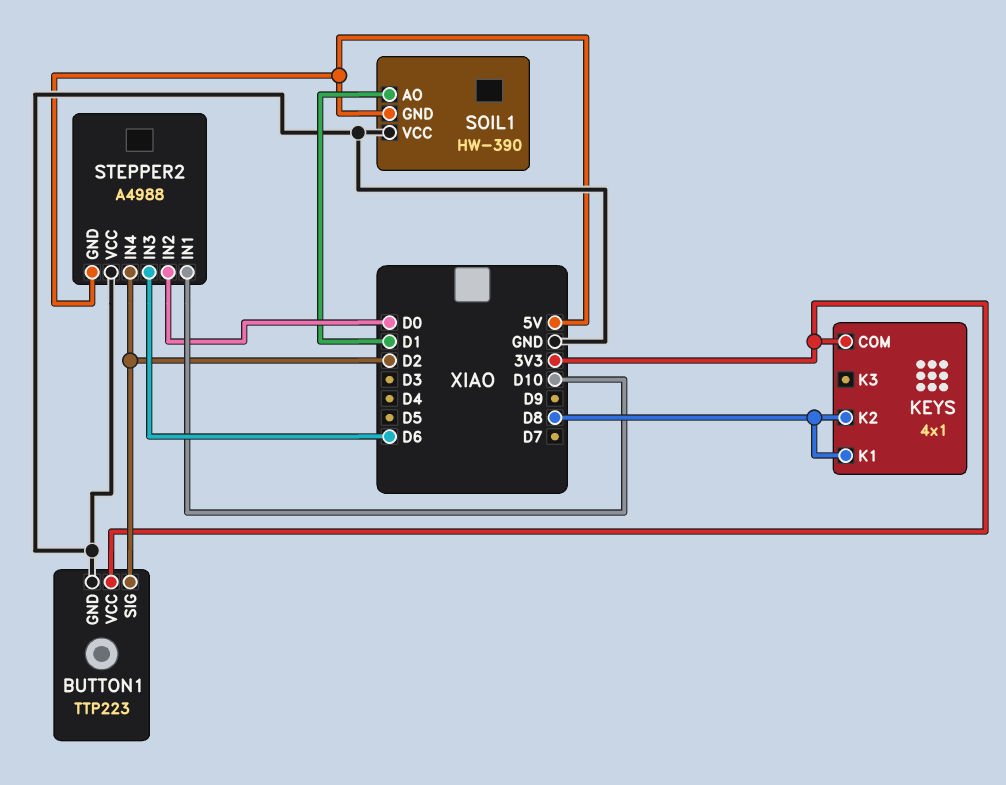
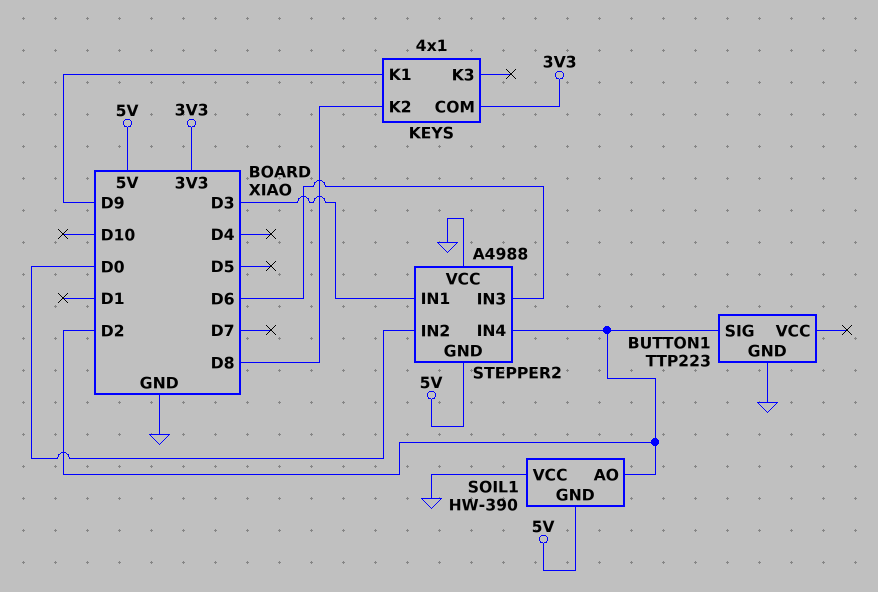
BUTTON1 pin VCC: 3V3 -> none
KEYS pin K1: D8 -> D9
SOIL1 pin AO: D1 -> D2
STEPPER2 pin IN1: D10 -> D3

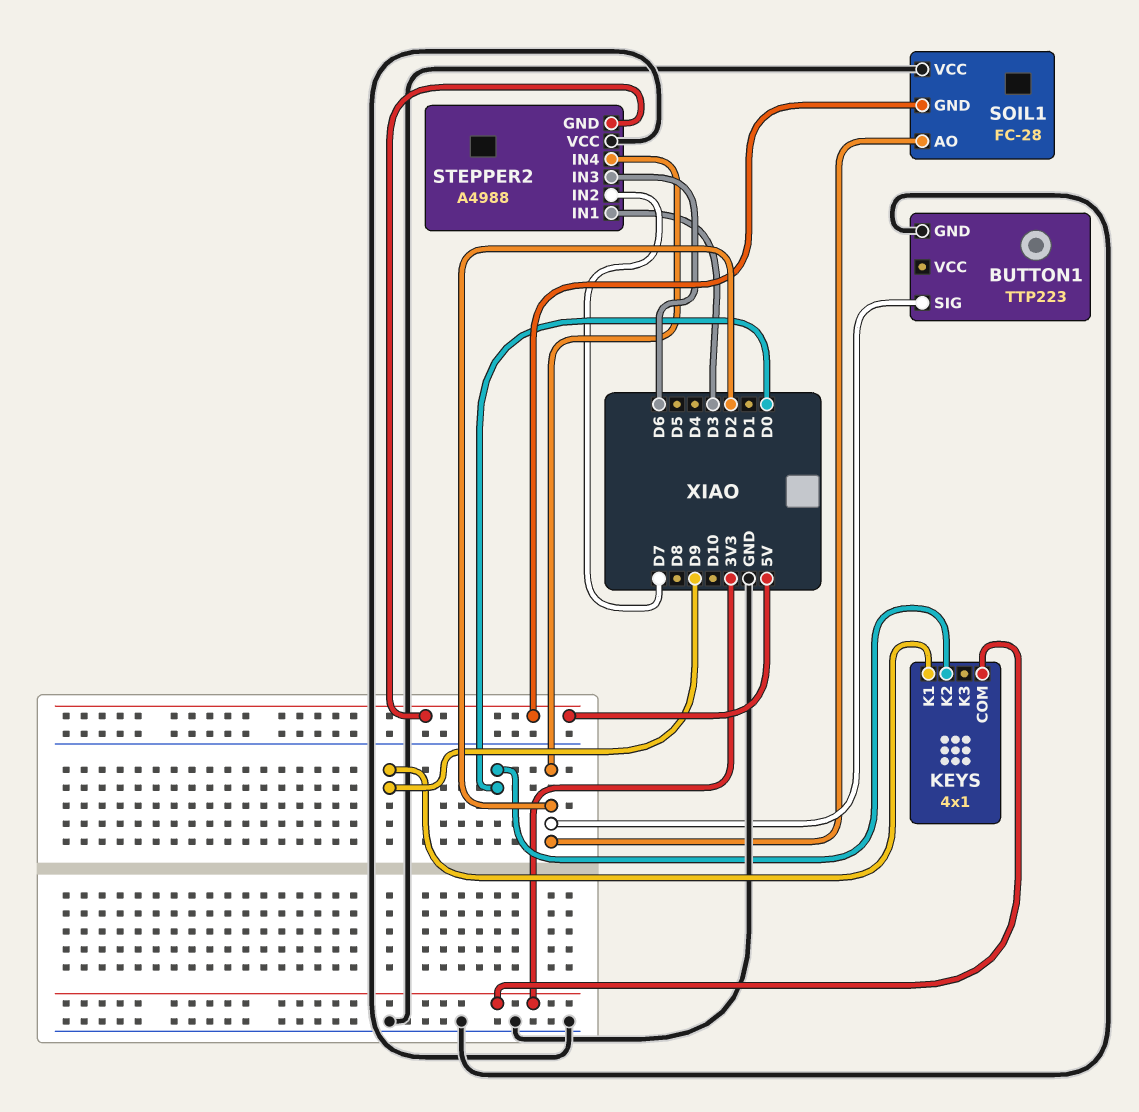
KEYS pin K2: D8 -> D0
SOIL1: HW-390 -> FC-28
STEPPER2 pin IN2: D0 -> D7

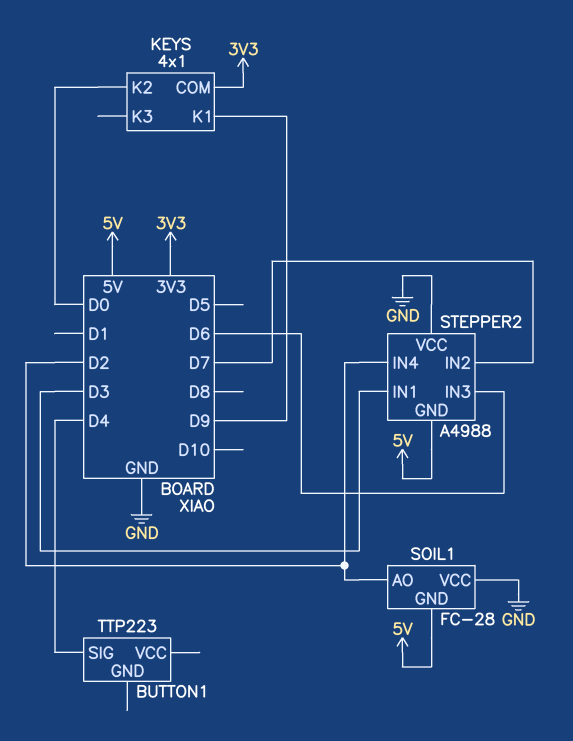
BUTTON1 pin GND: GND -> none
BUTTON1 pin SIG: D2 -> D4

